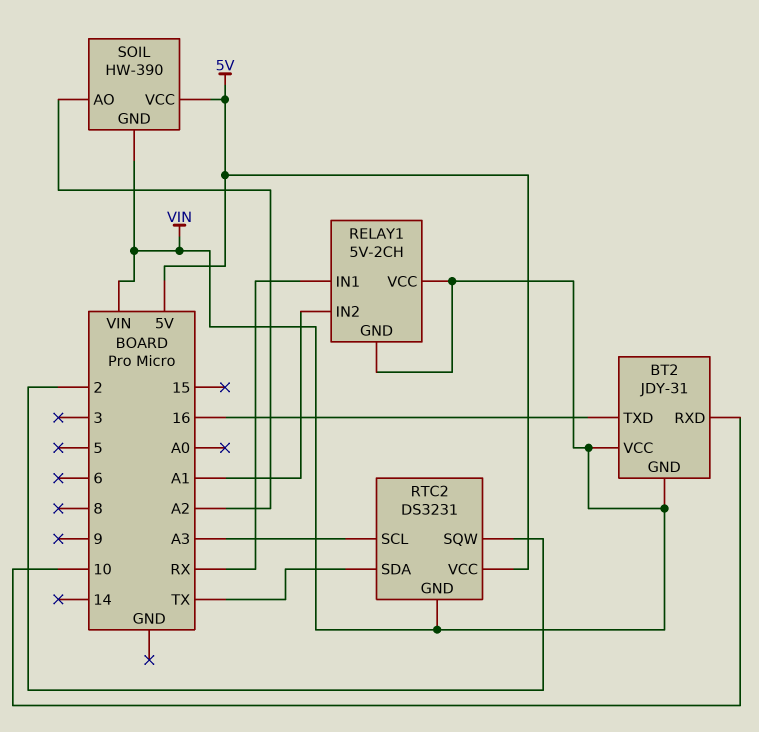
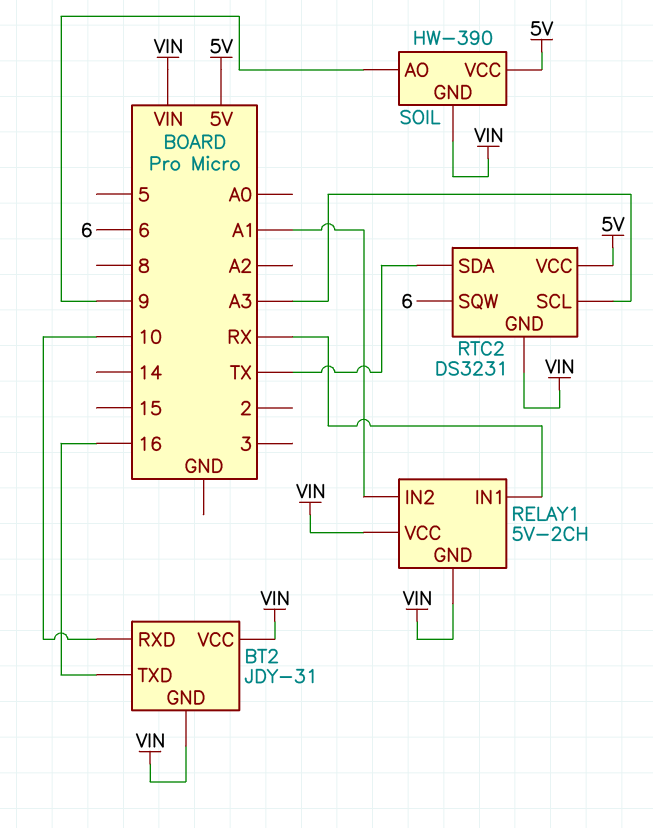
RTC2 pin SQW: 2 -> 6
SOIL pin AO: A2 -> 9

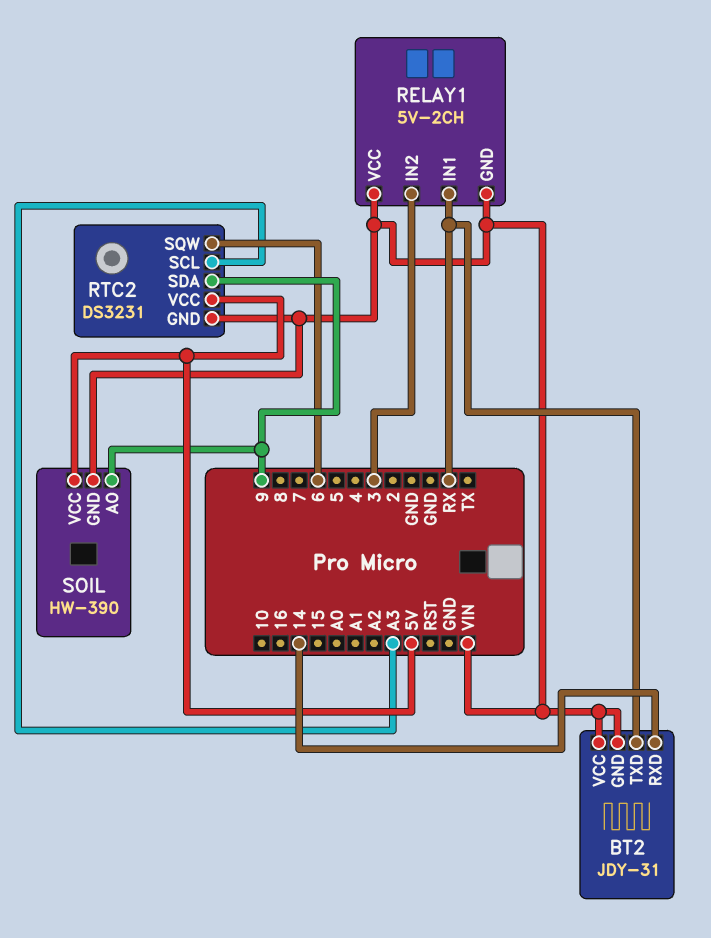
BT2 pin RXD: 10 -> 14
BT2 pin TXD: 16 -> RX
RELAY1 pin IN2: A1 -> 3
RTC2 pin SDA: TX -> 9

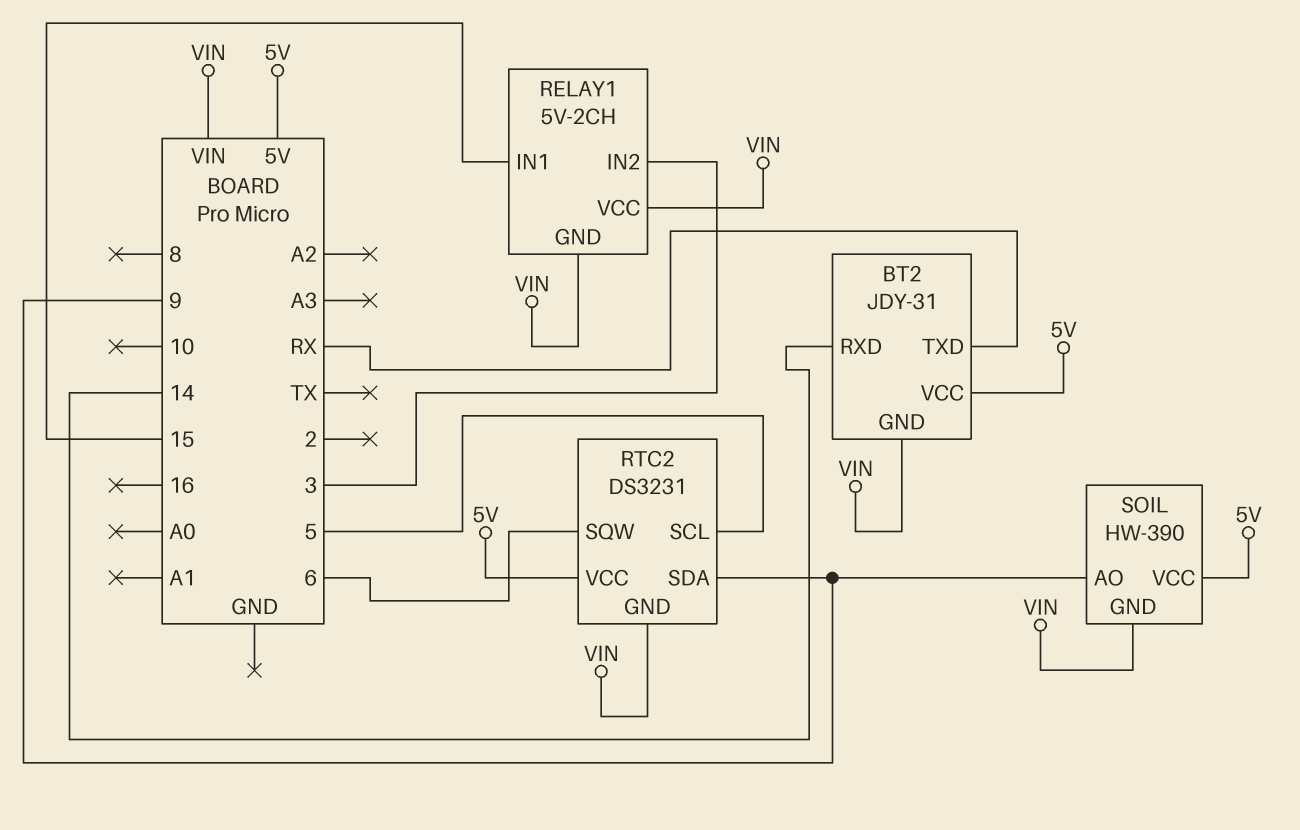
BT2 pin VCC: VIN -> 5V
RELAY1 pin IN1: RX -> 15
RTC2 pin SCL: A3 -> 5

